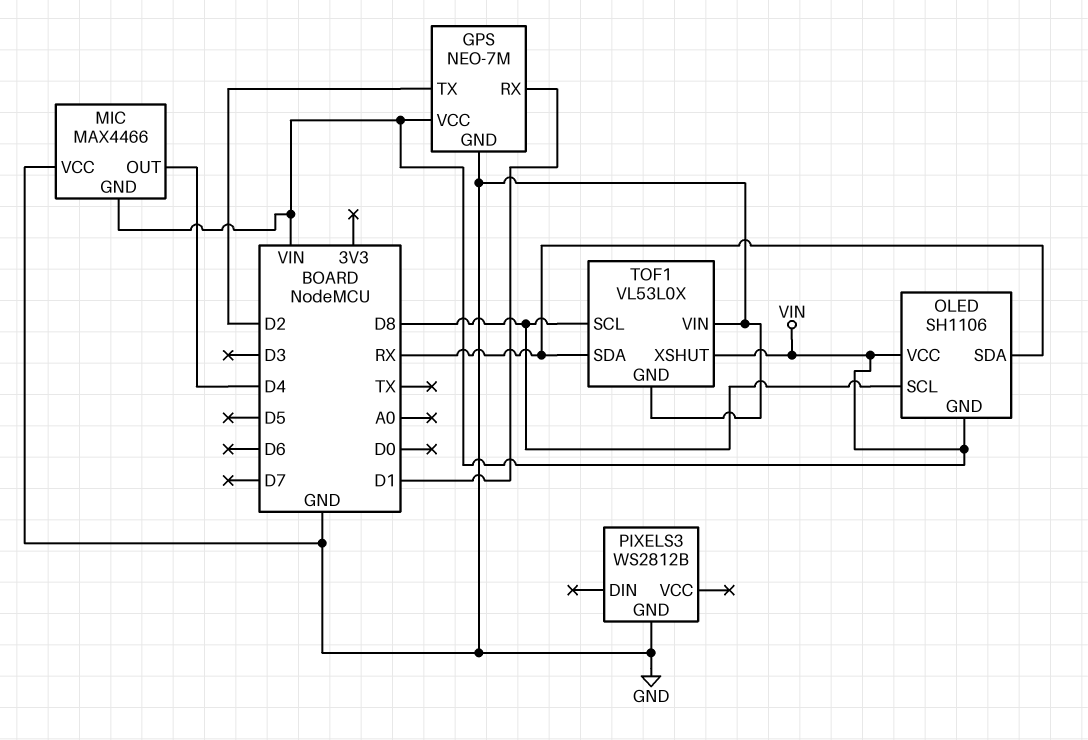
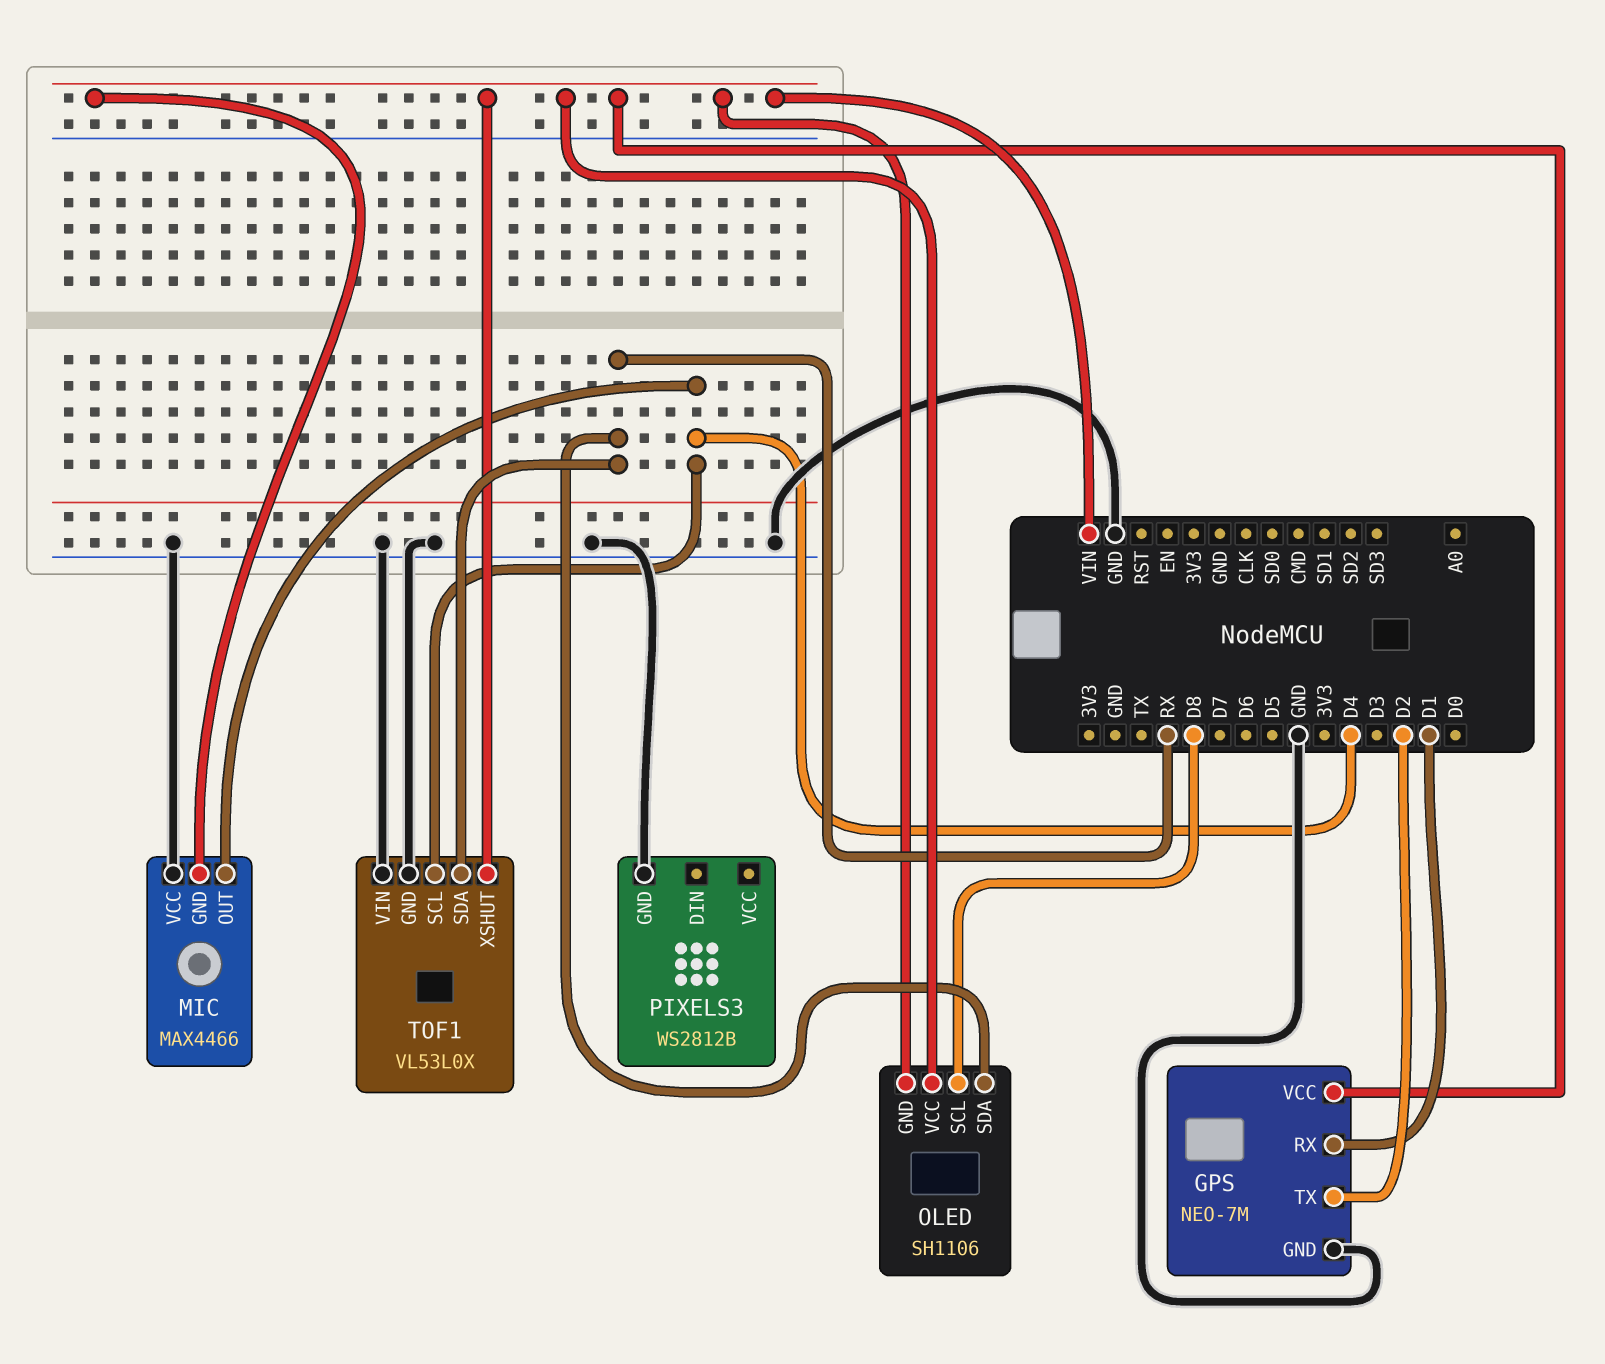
TOF1 pin SCL: D8 -> D4

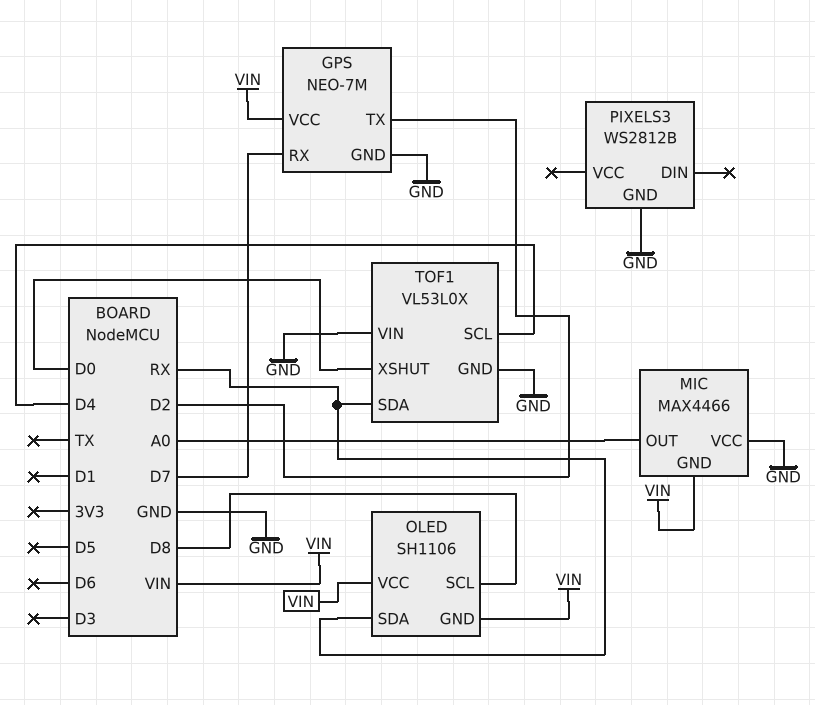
GPS pin RX: D1 -> D7
MIC pin OUT: D4 -> A0
TOF1 pin XSHUT: VIN -> D0

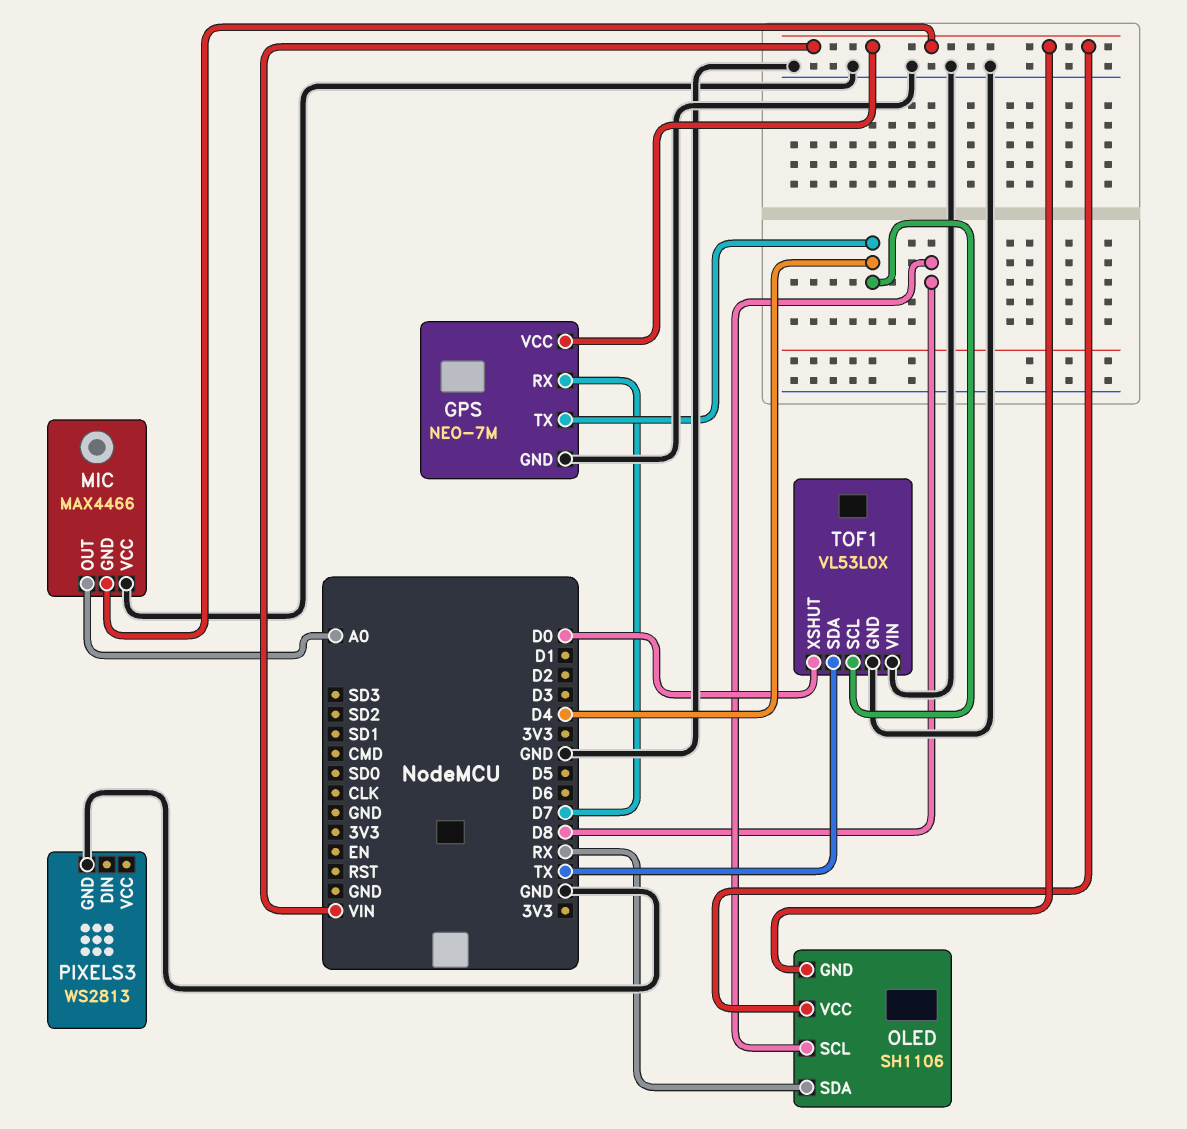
GPS pin TX: D2 -> D4
PIXELS3: WS2812B -> WS2813
TOF1 pin SDA: RX -> TX

